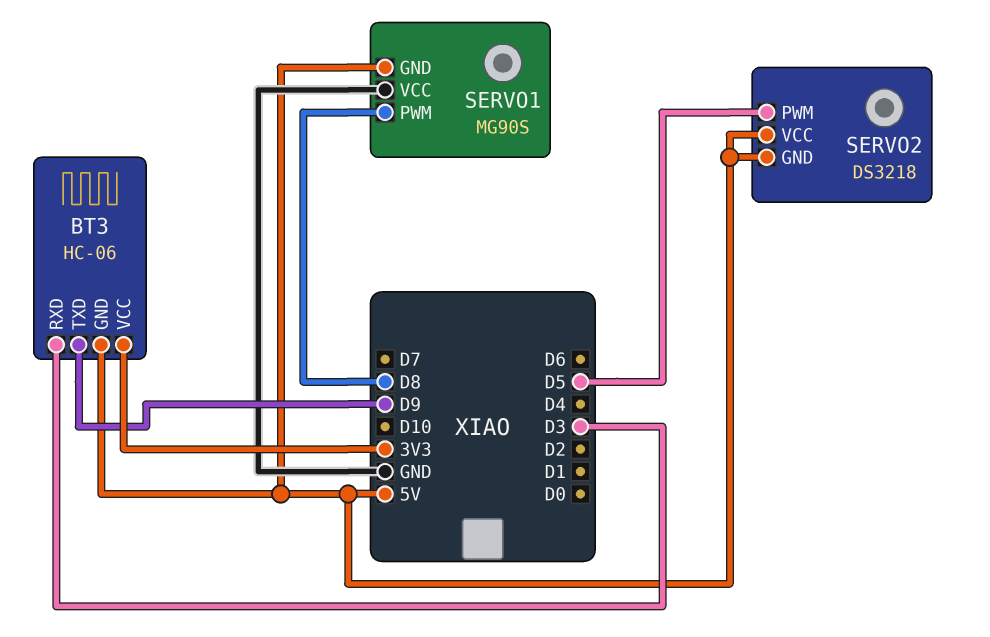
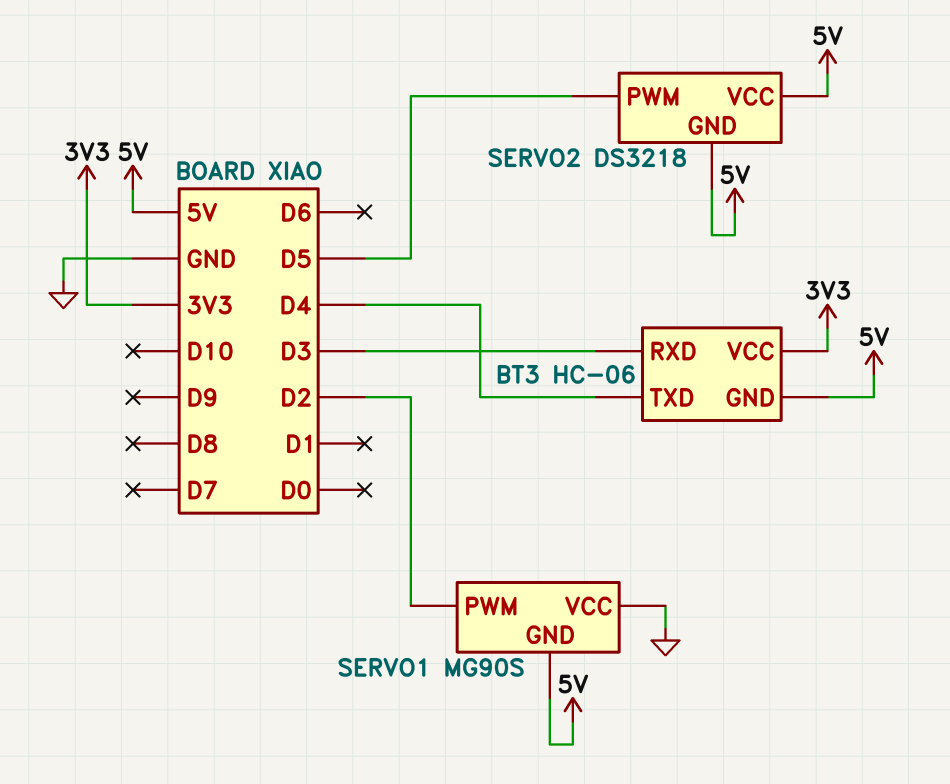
BT3 pin TXD: D9 -> D4
SERVO1 pin PWM: D8 -> D2

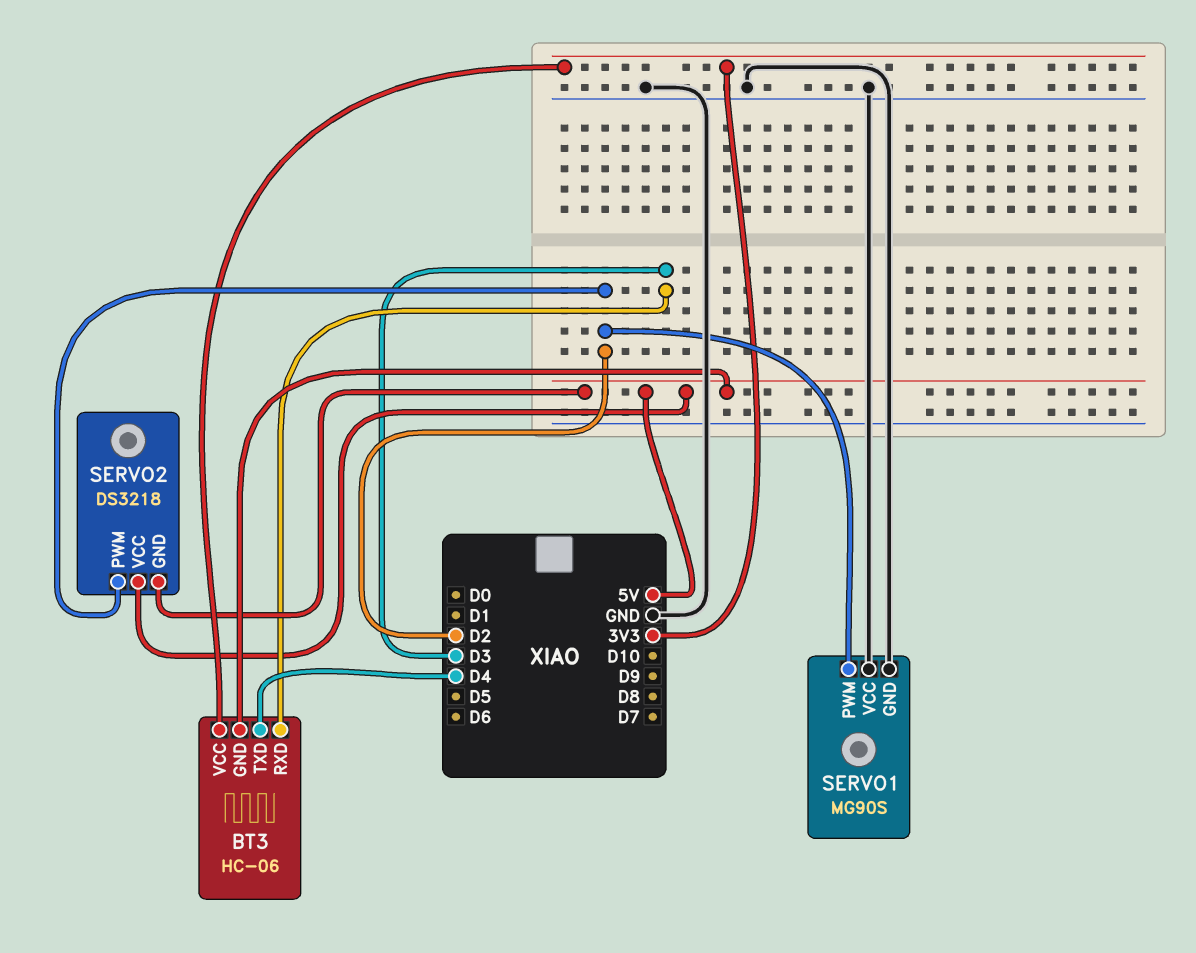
SERVO1 pin GND: 5V -> GND
SERVO2 pin PWM: D5 -> D2

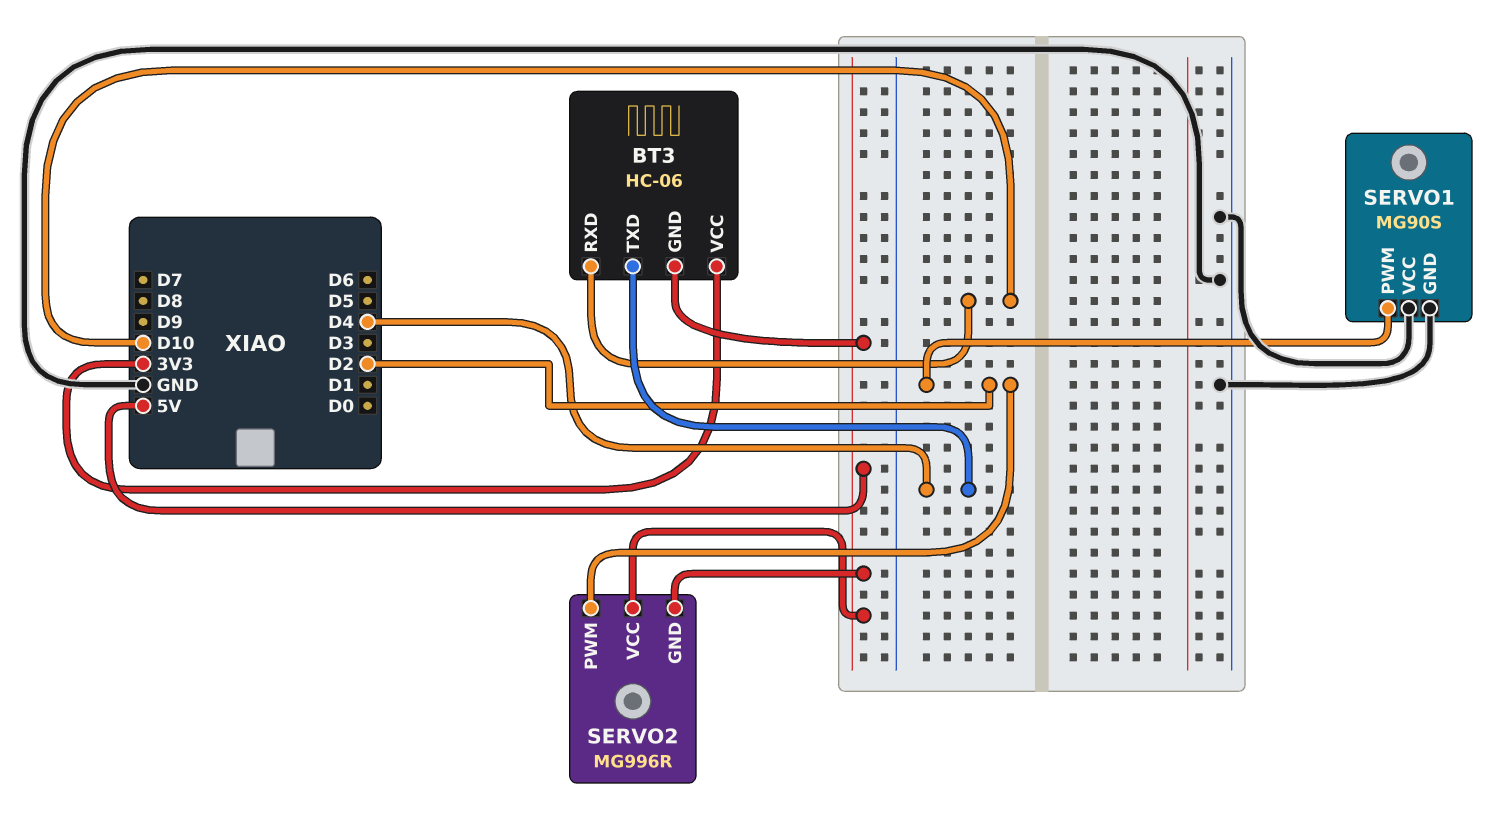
BT3 pin RXD: D3 -> D10
SERVO2: DS3218 -> MG996R

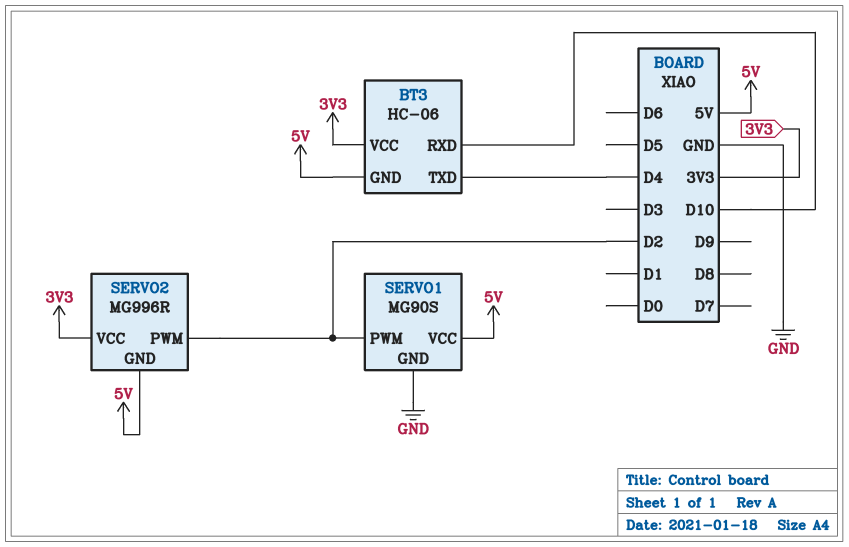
SERVO1 pin VCC: GND -> 5V
SERVO2 pin VCC: 5V -> 3V3

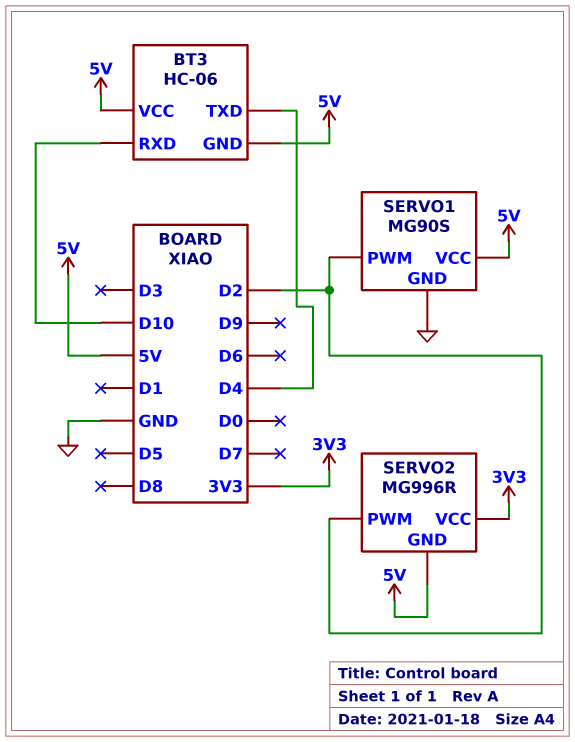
BT3 pin VCC: 3V3 -> 5V

